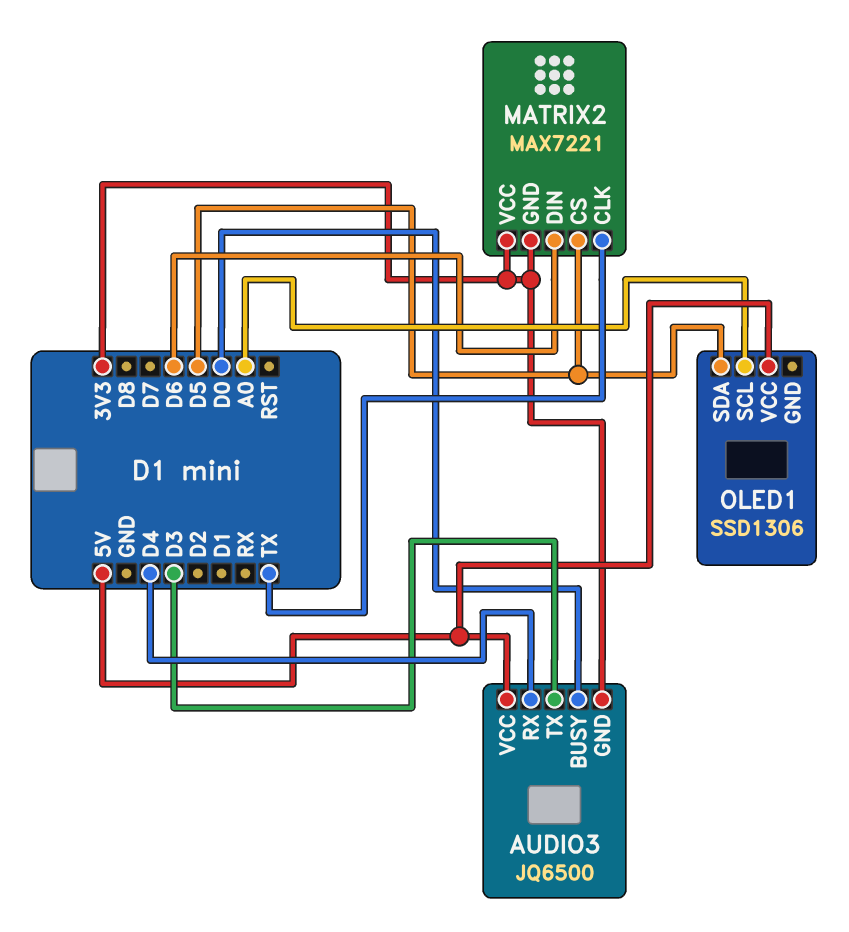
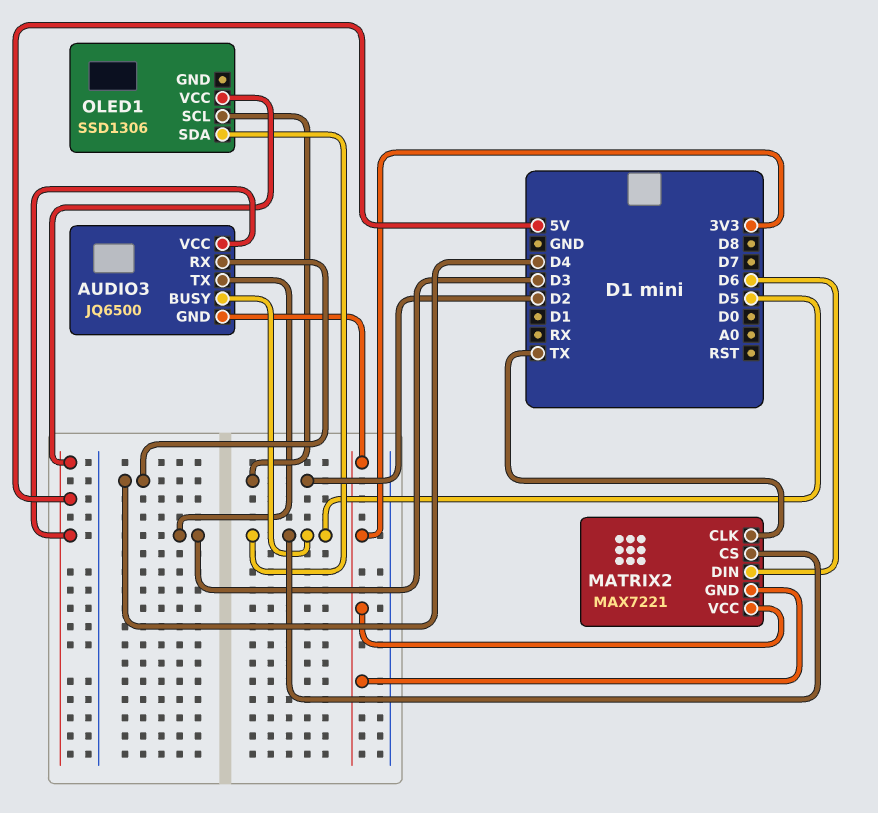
AUDIO3 pin BUSY: D0 -> D5
OLED1 pin SCL: A0 -> D2

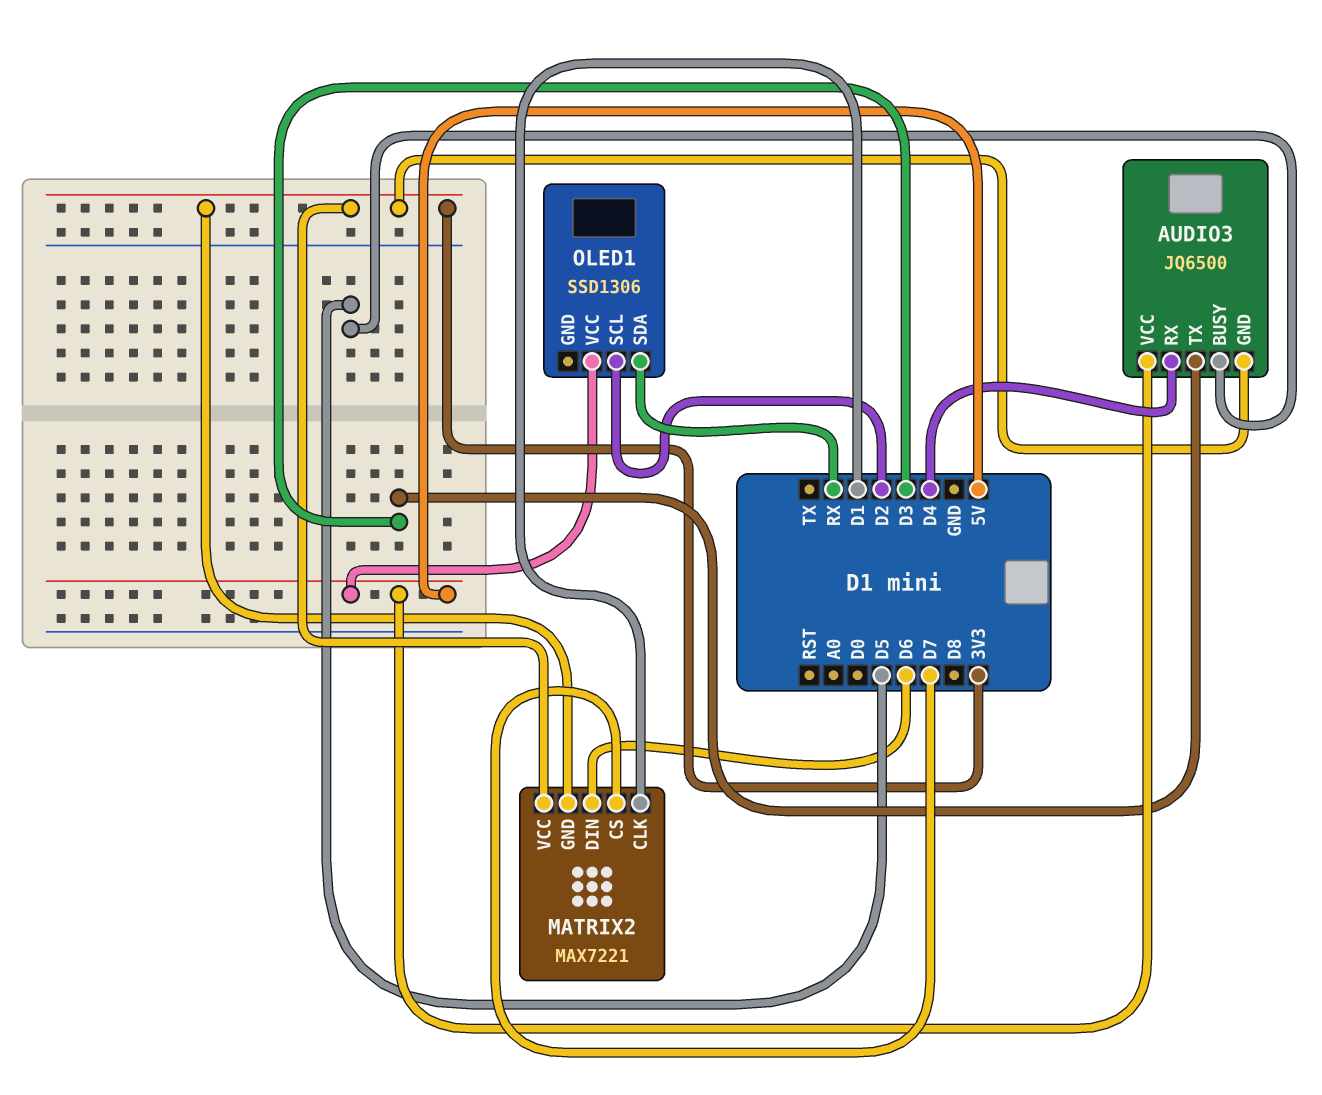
MATRIX2 pin CLK: TX -> D1
MATRIX2 pin CS: D5 -> D7
OLED1 pin SDA: D5 -> RX

